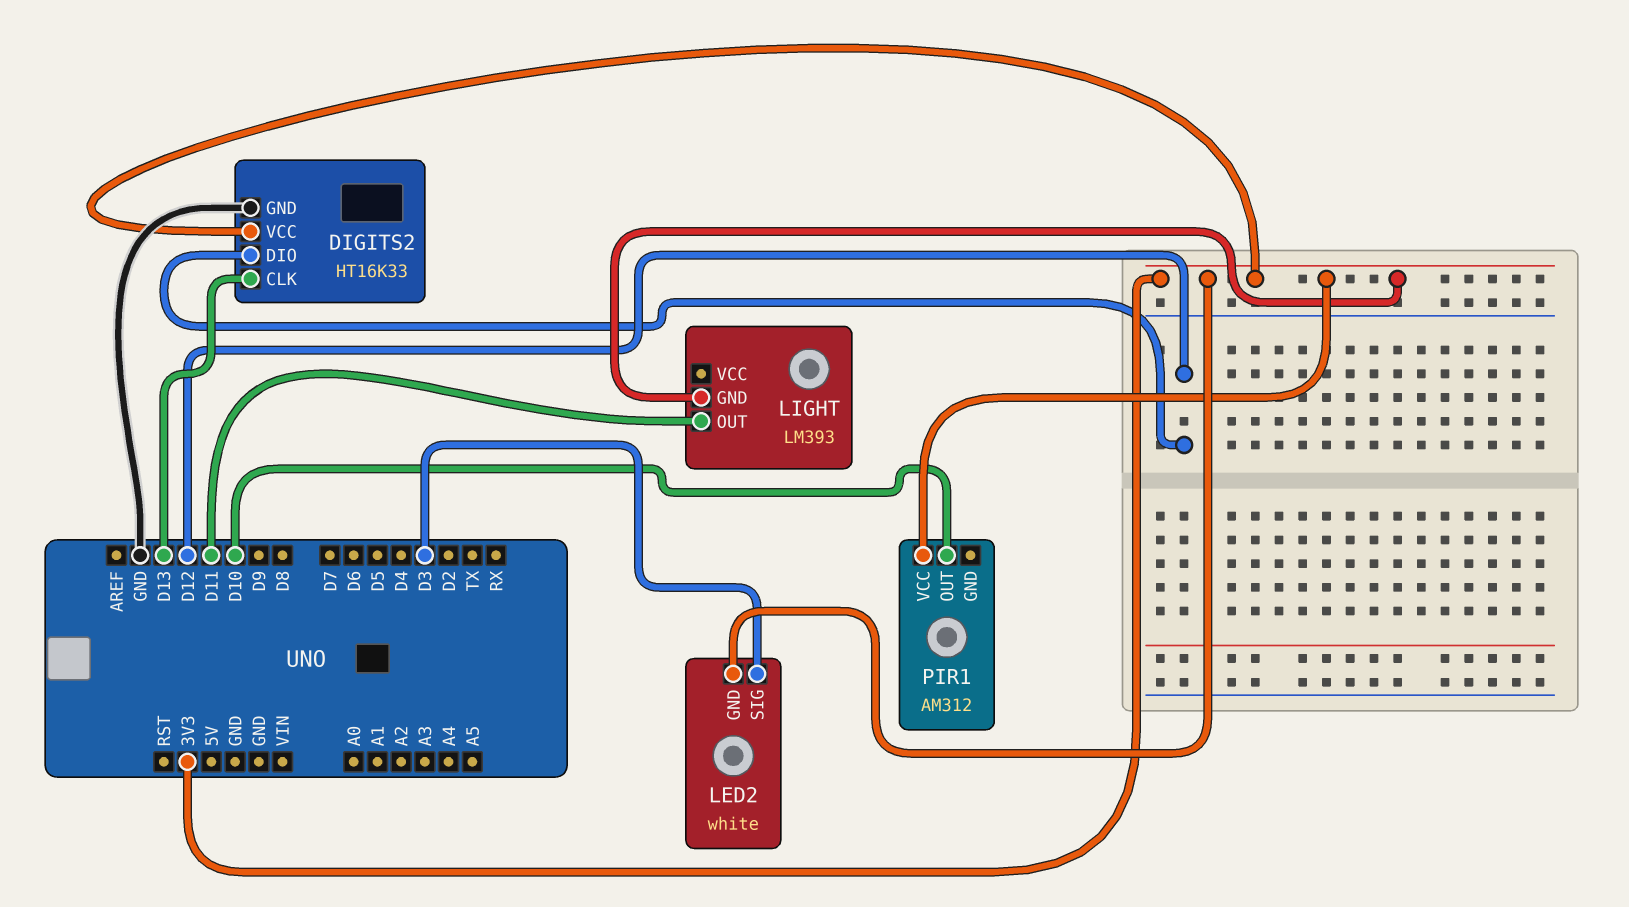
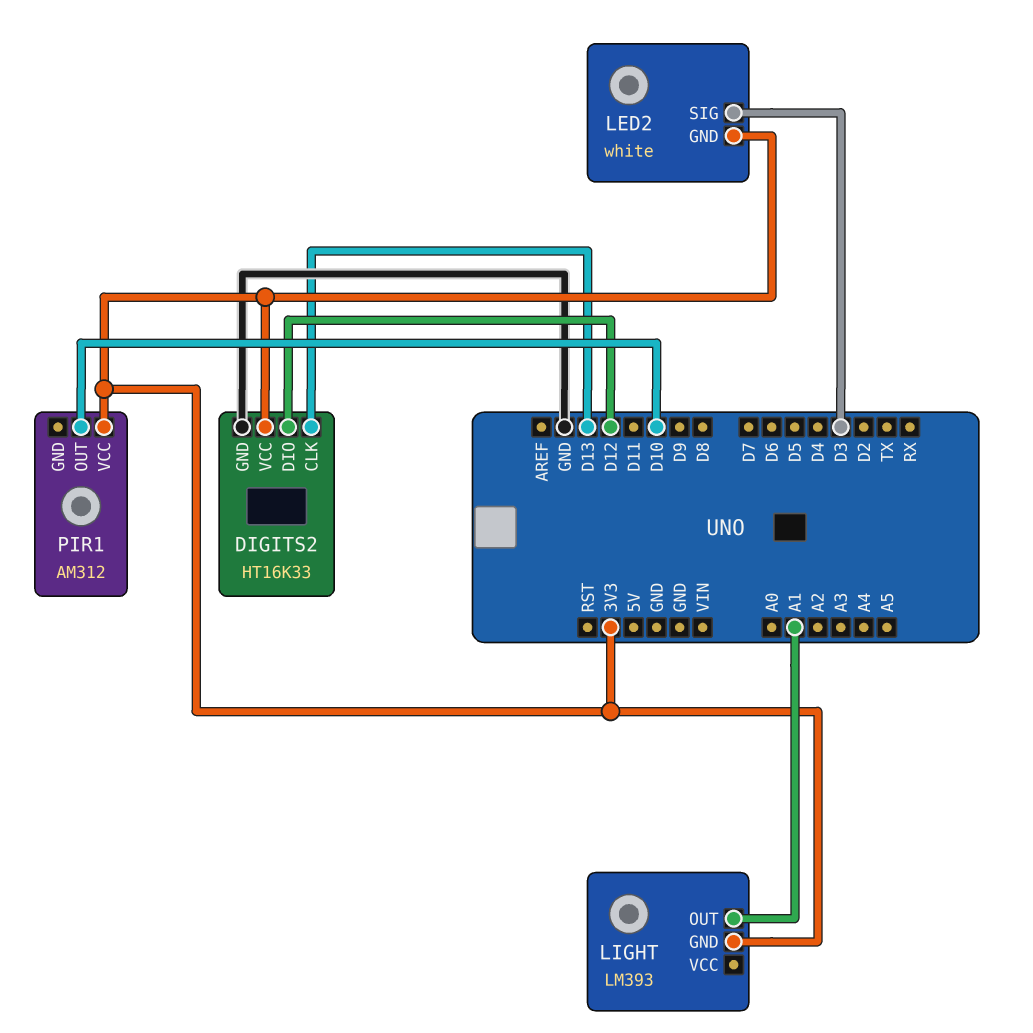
LIGHT pin OUT: D11 -> A1

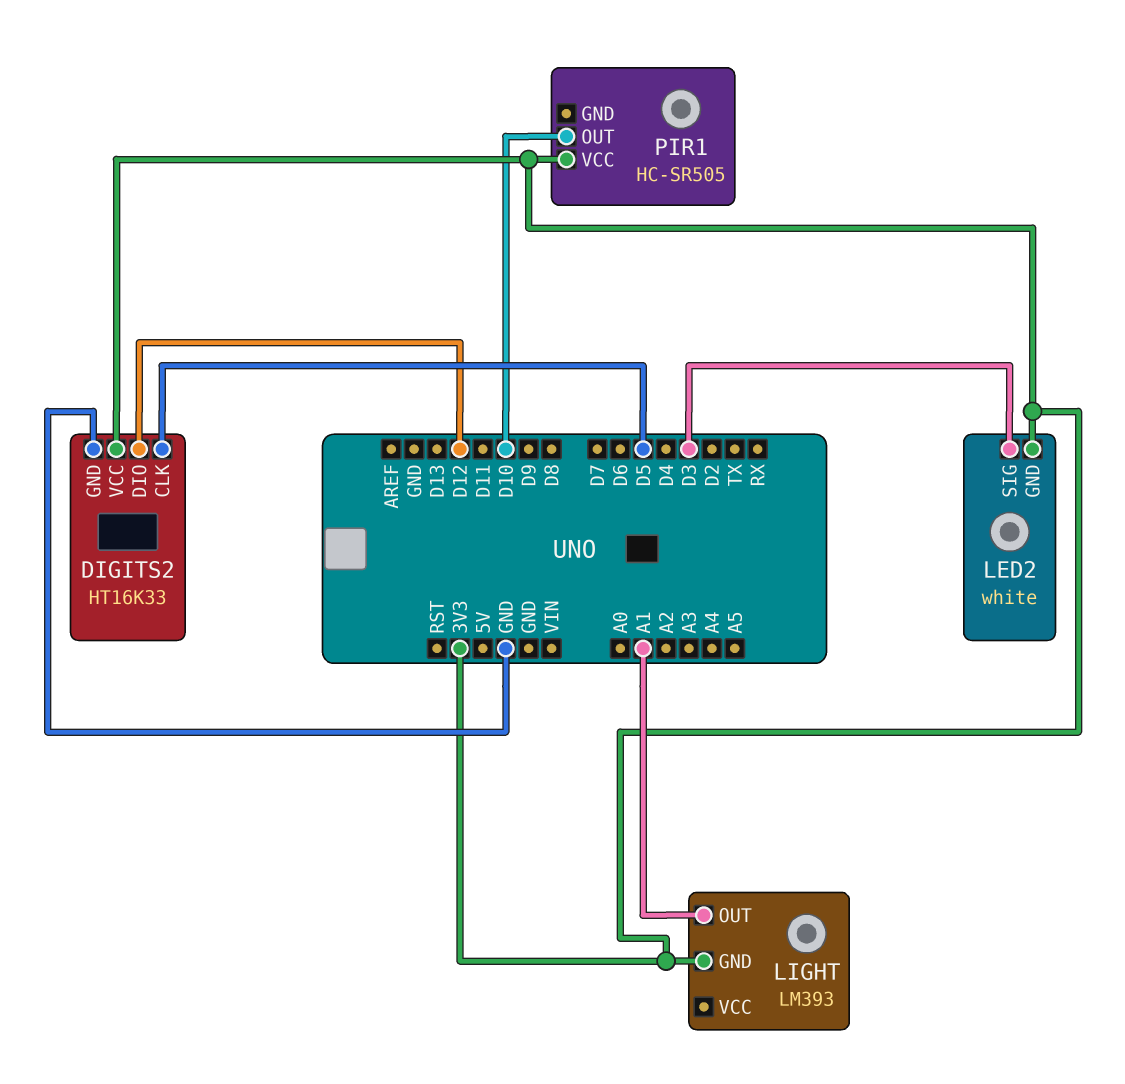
DIGITS2 pin CLK: D13 -> D5
PIR1: AM312 -> HC-SR505

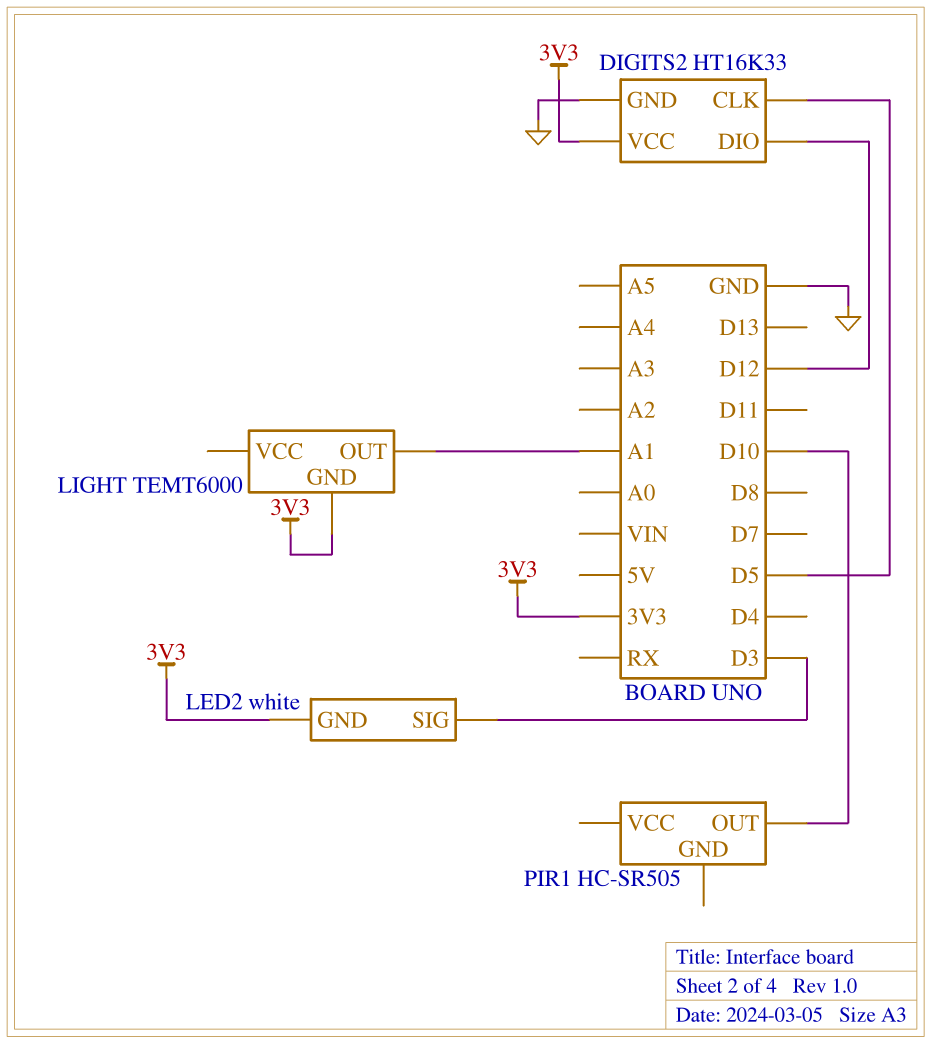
LIGHT: LM393 -> TEMT6000
PIR1 pin VCC: 3V3 -> none

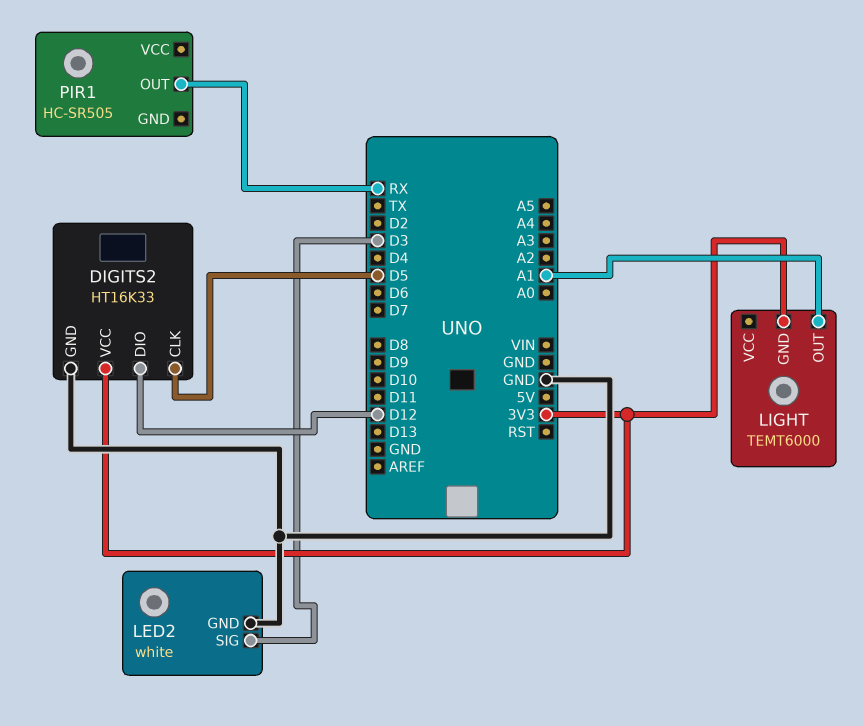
LED2 pin GND: 3V3 -> GND
PIR1 pin OUT: D10 -> RX

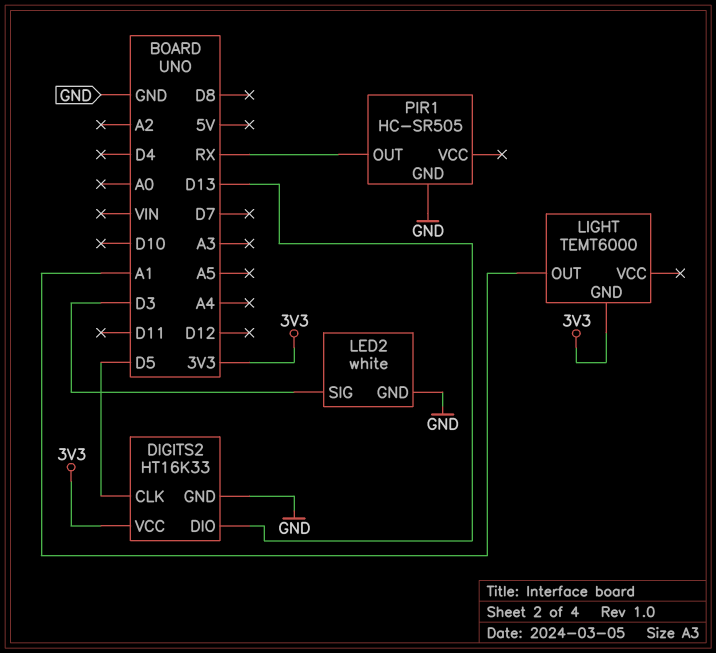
DIGITS2 pin DIO: D12 -> D13
PIR1 pin GND: none -> GND

